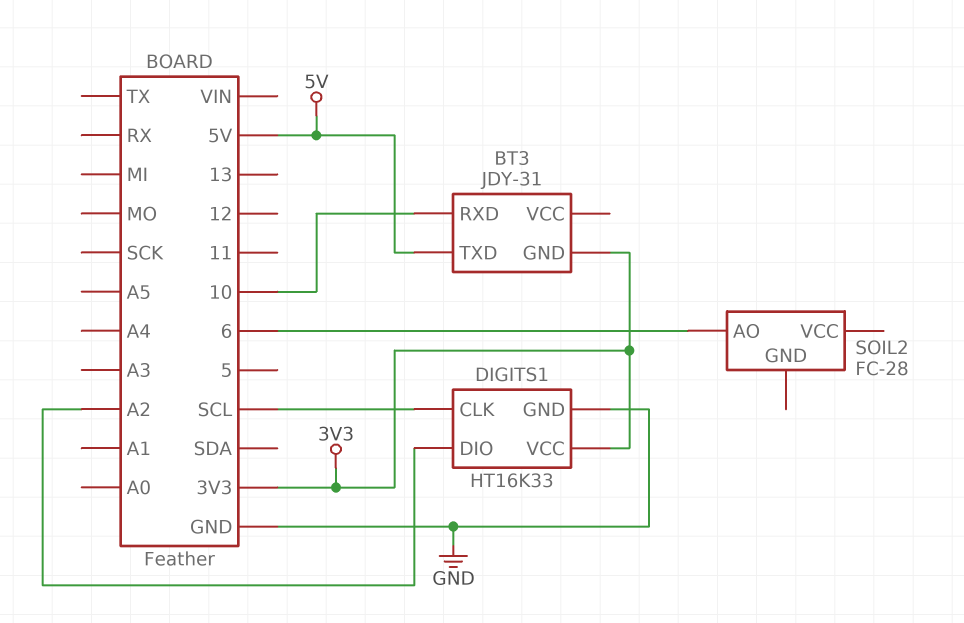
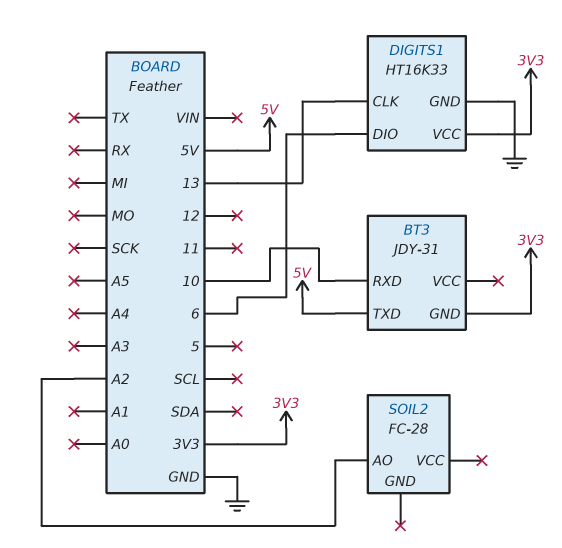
DIGITS1 pin CLK: SCL -> 13
DIGITS1 pin DIO: A2 -> 6
SOIL2 pin AO: 6 -> A2

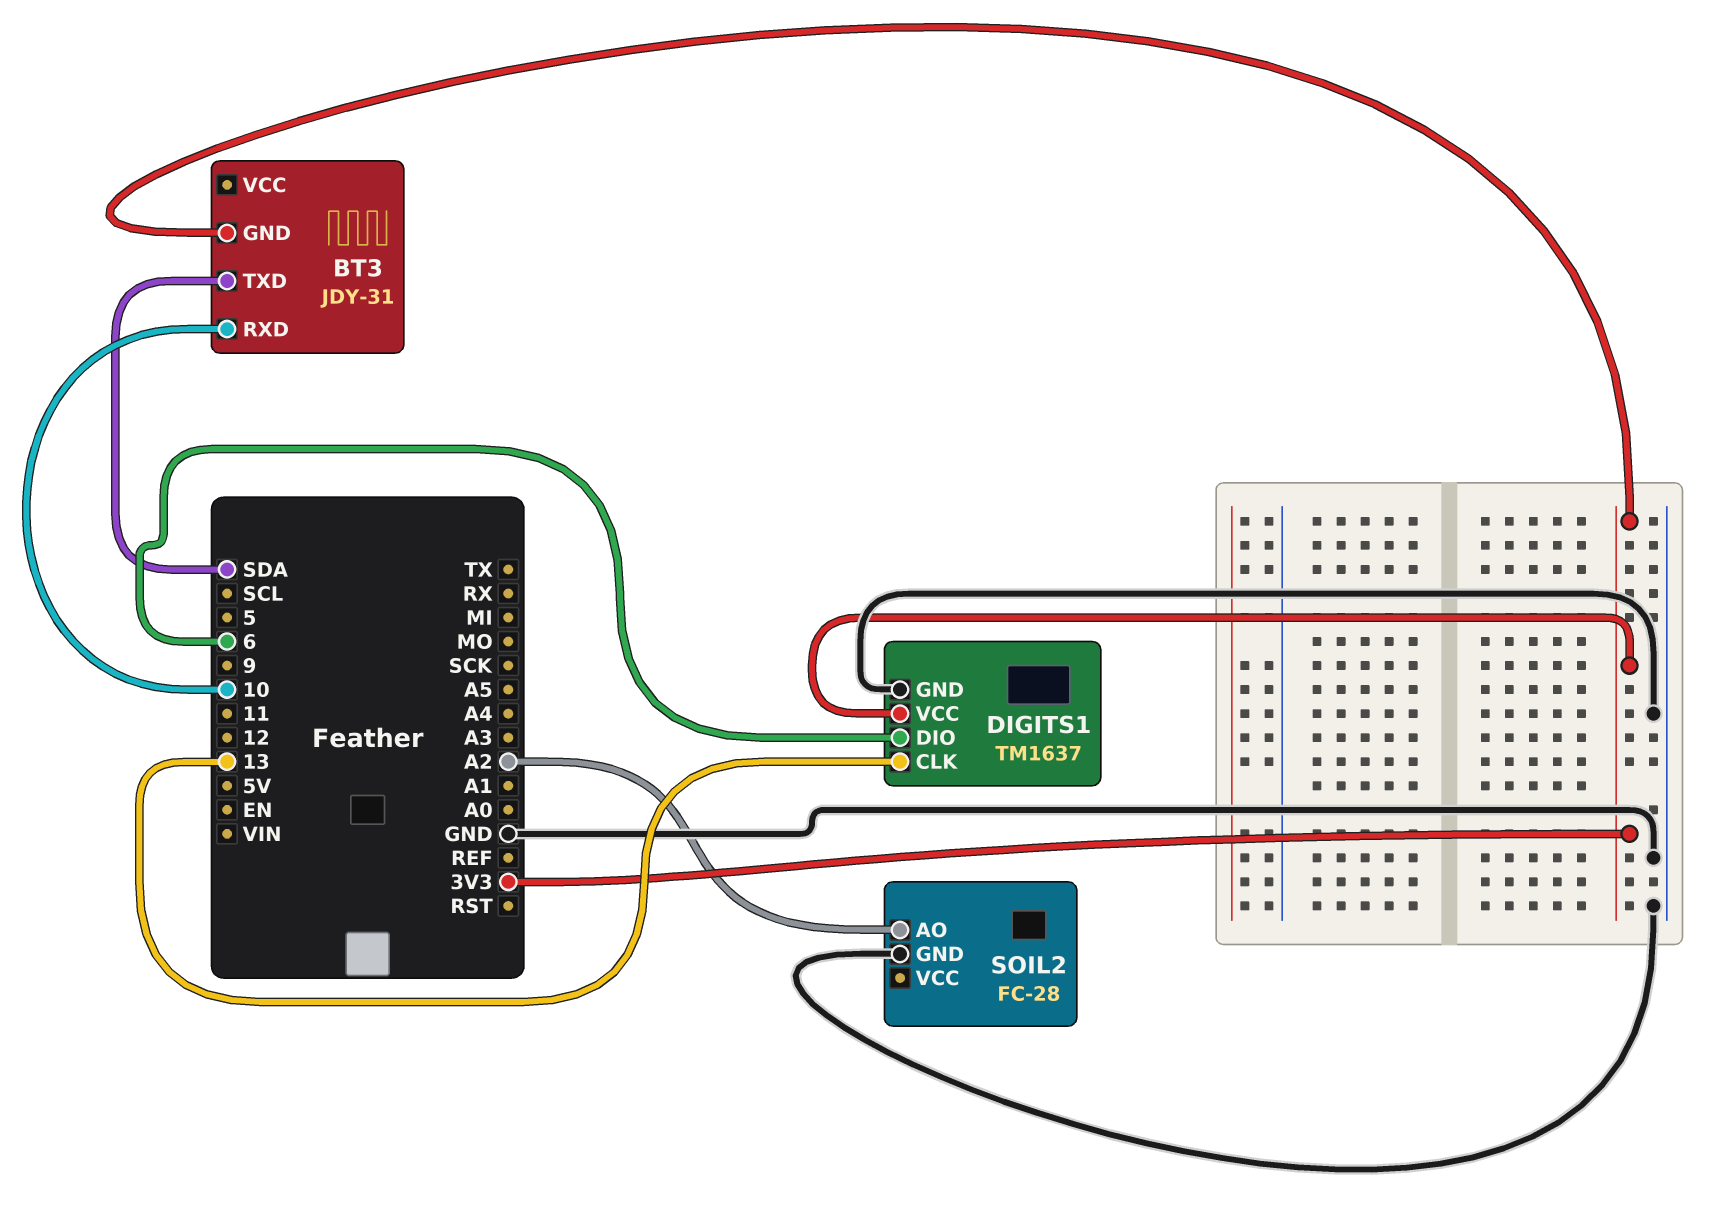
BT3 pin TXD: 5V -> SDA
DIGITS1: HT16K33 -> TM1637
SOIL2 pin GND: none -> GND

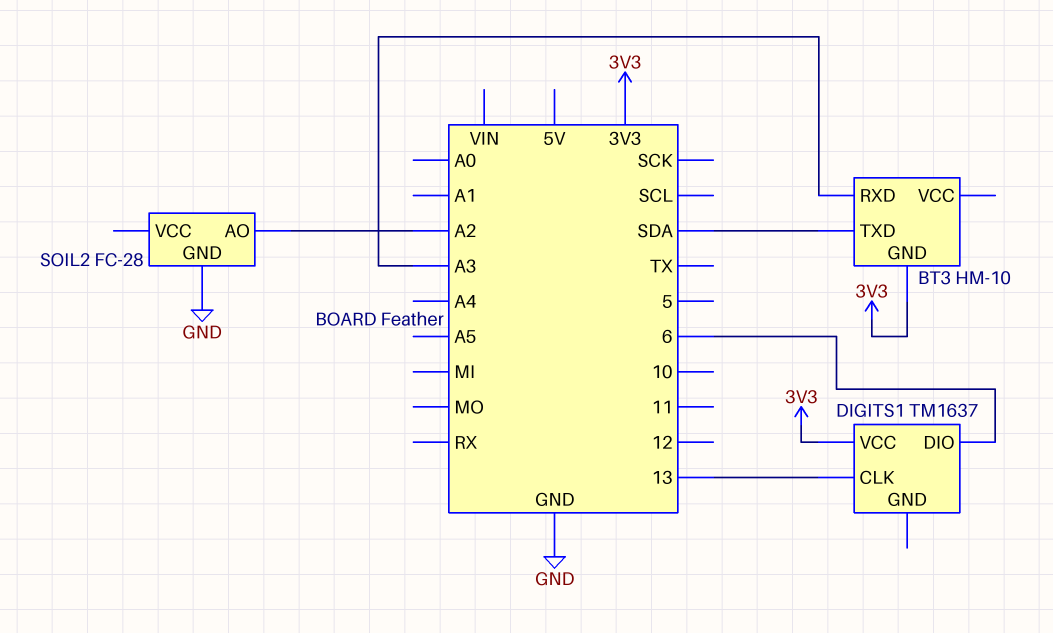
BT3: JDY-31 -> HM-10
BT3 pin RXD: 10 -> A3
DIGITS1 pin GND: GND -> none

